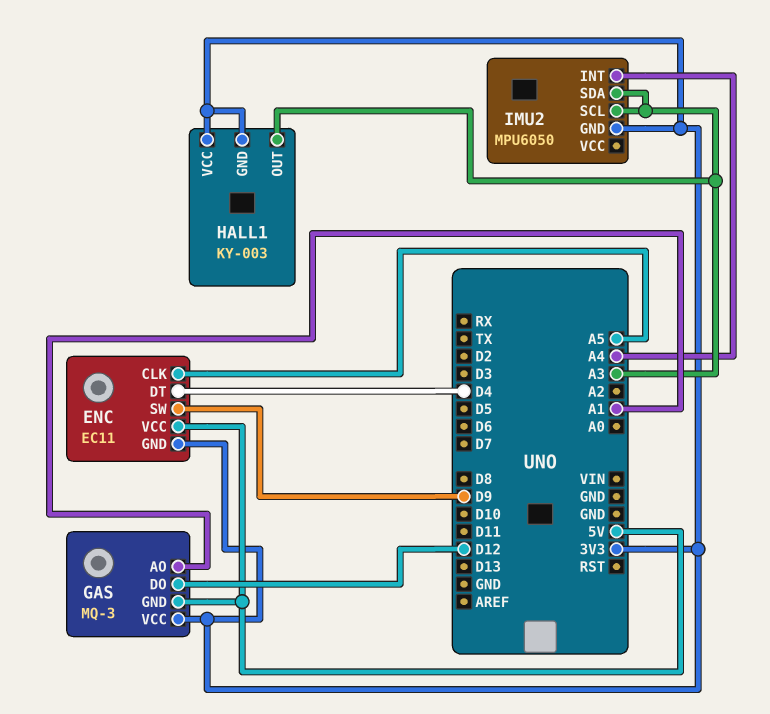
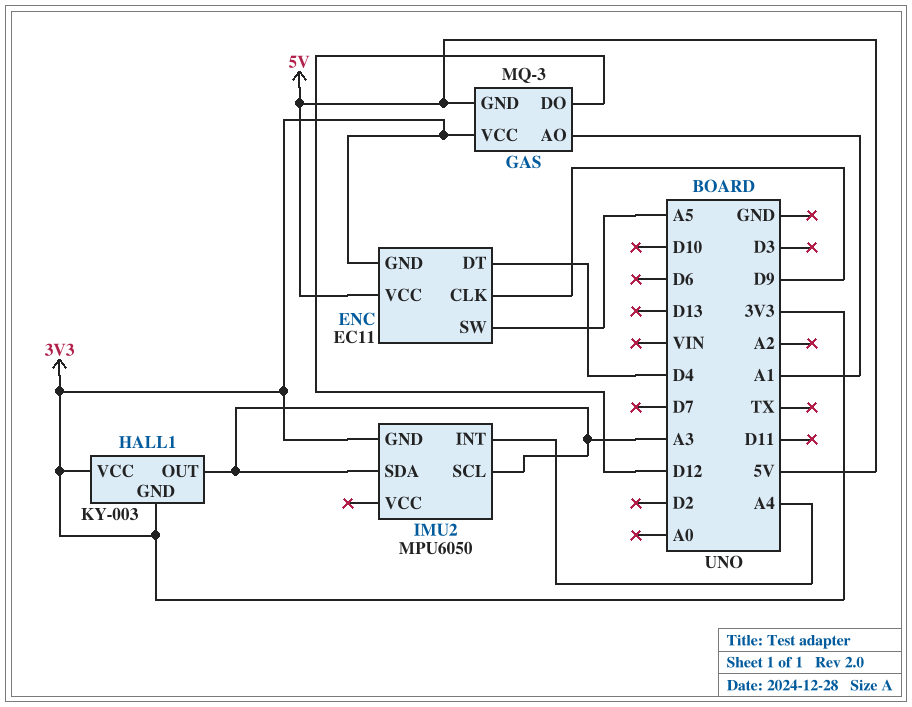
ENC pin CLK: A5 -> D9
ENC pin SW: D9 -> A5

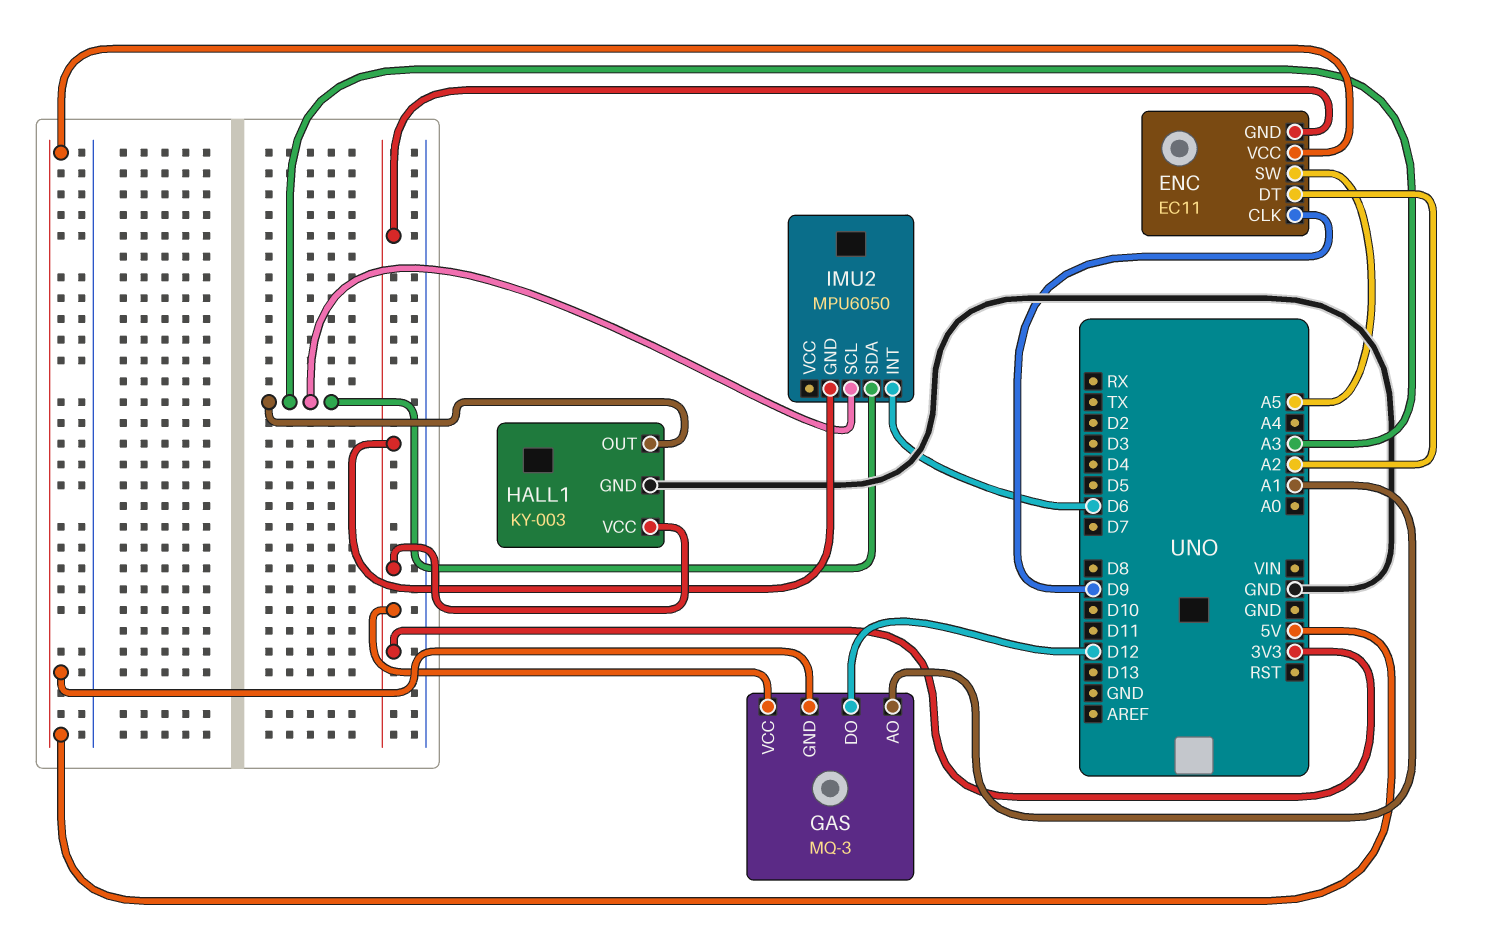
ENC pin DT: D4 -> A2
HALL1 pin GND: 3V3 -> GND
IMU2 pin INT: A4 -> D6

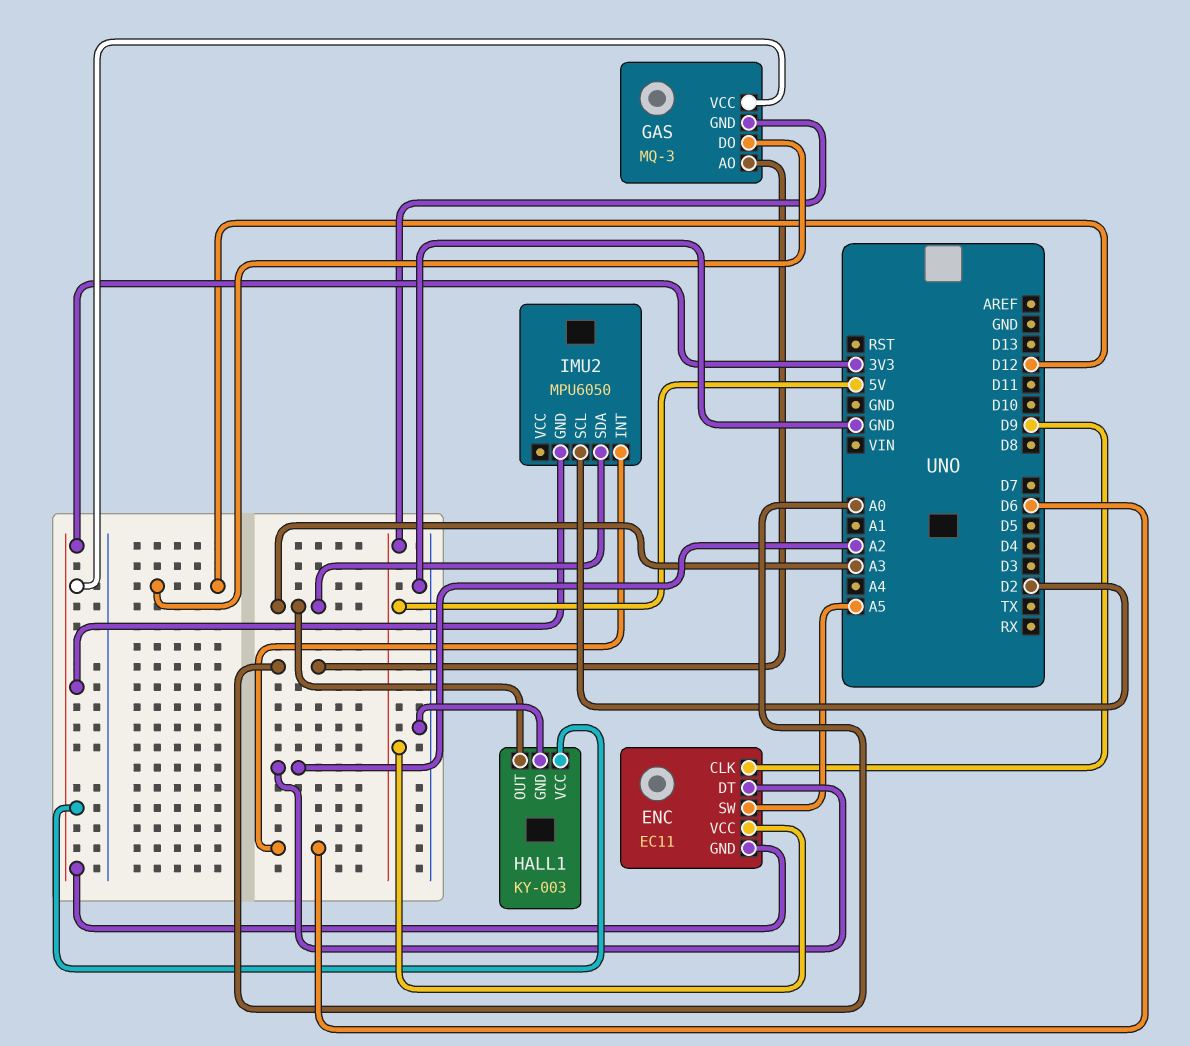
GAS pin AO: A1 -> A0
IMU2 pin SCL: A3 -> D2

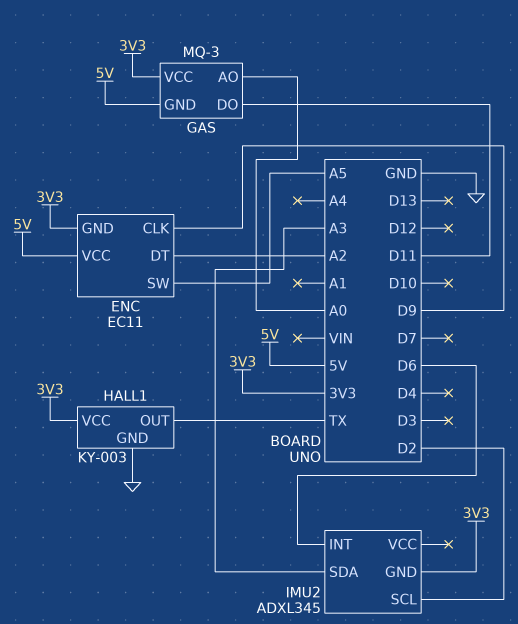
GAS pin DO: D12 -> D11
HALL1 pin OUT: A3 -> TX
IMU2: MPU6050 -> ADXL345

